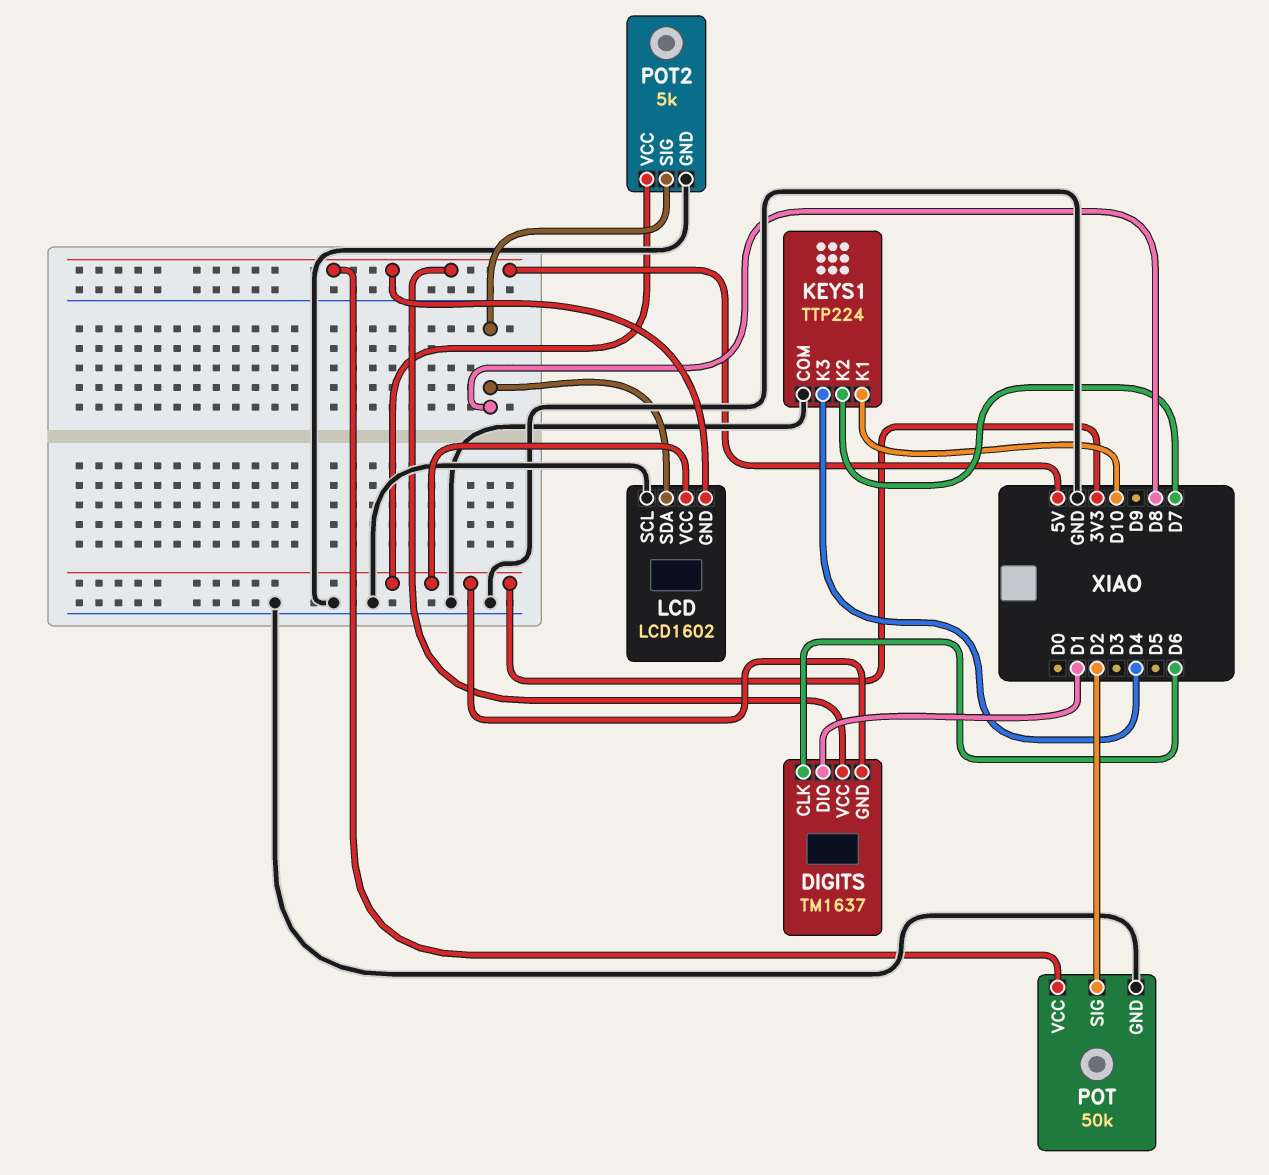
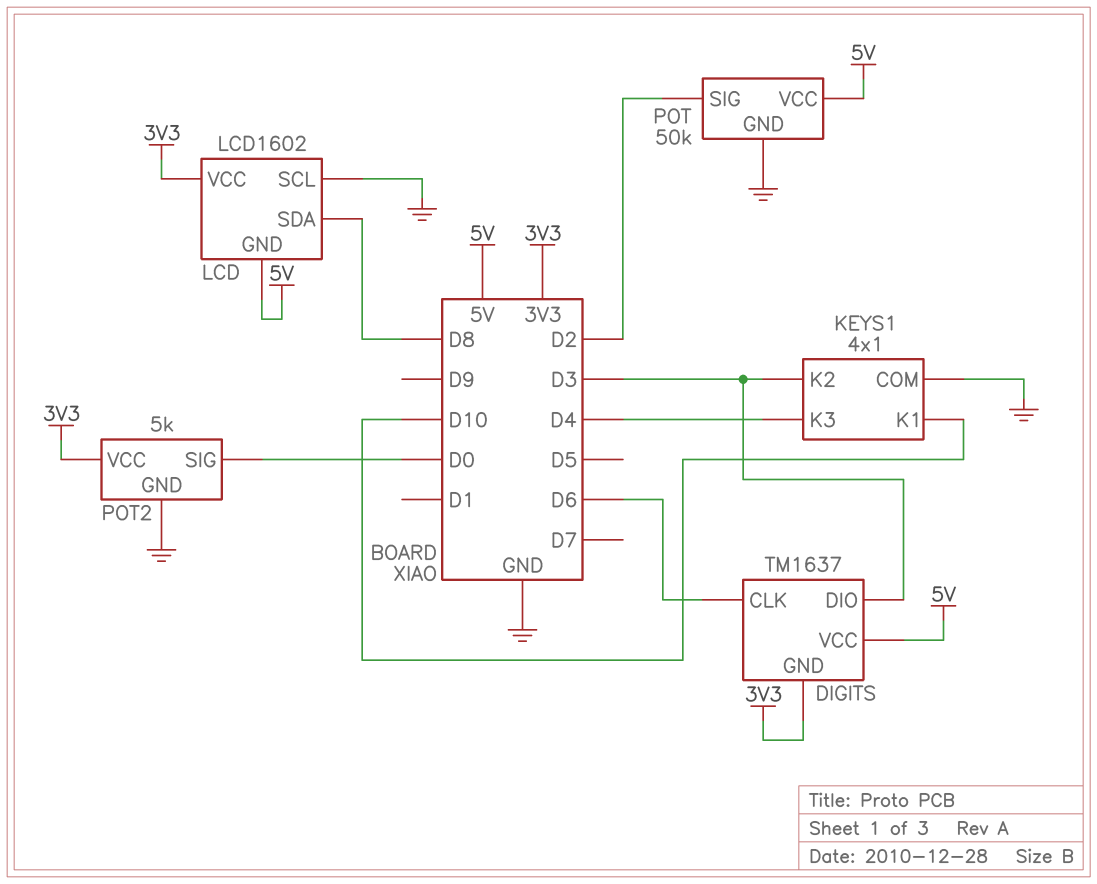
DIGITS pin DIO: D1 -> D3
KEYS1: TTP224 -> 4x1
KEYS1 pin K2: D7 -> D3
POT2 pin SIG: D8 -> D0

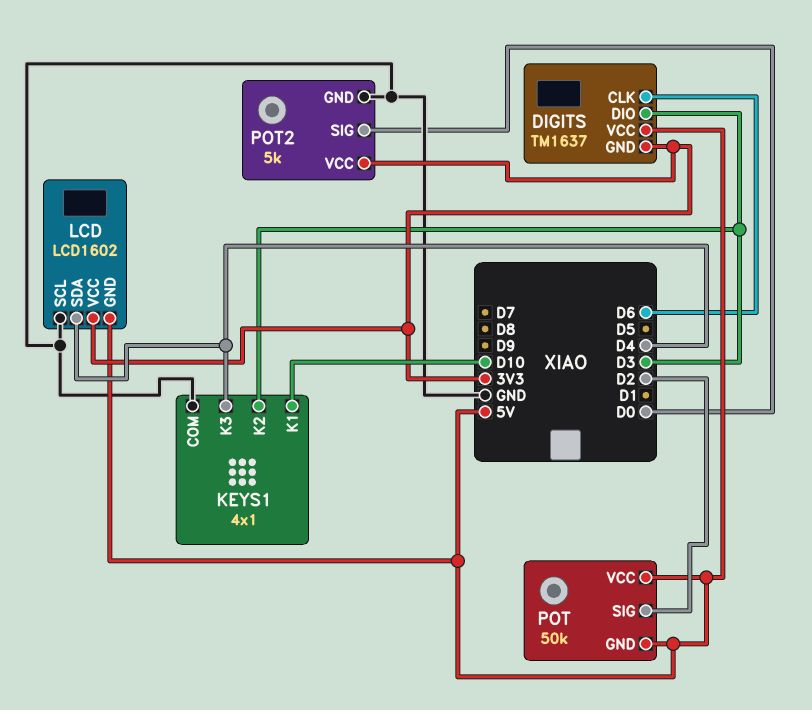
LCD pin SDA: D8 -> D4
POT pin GND: GND -> 5V

